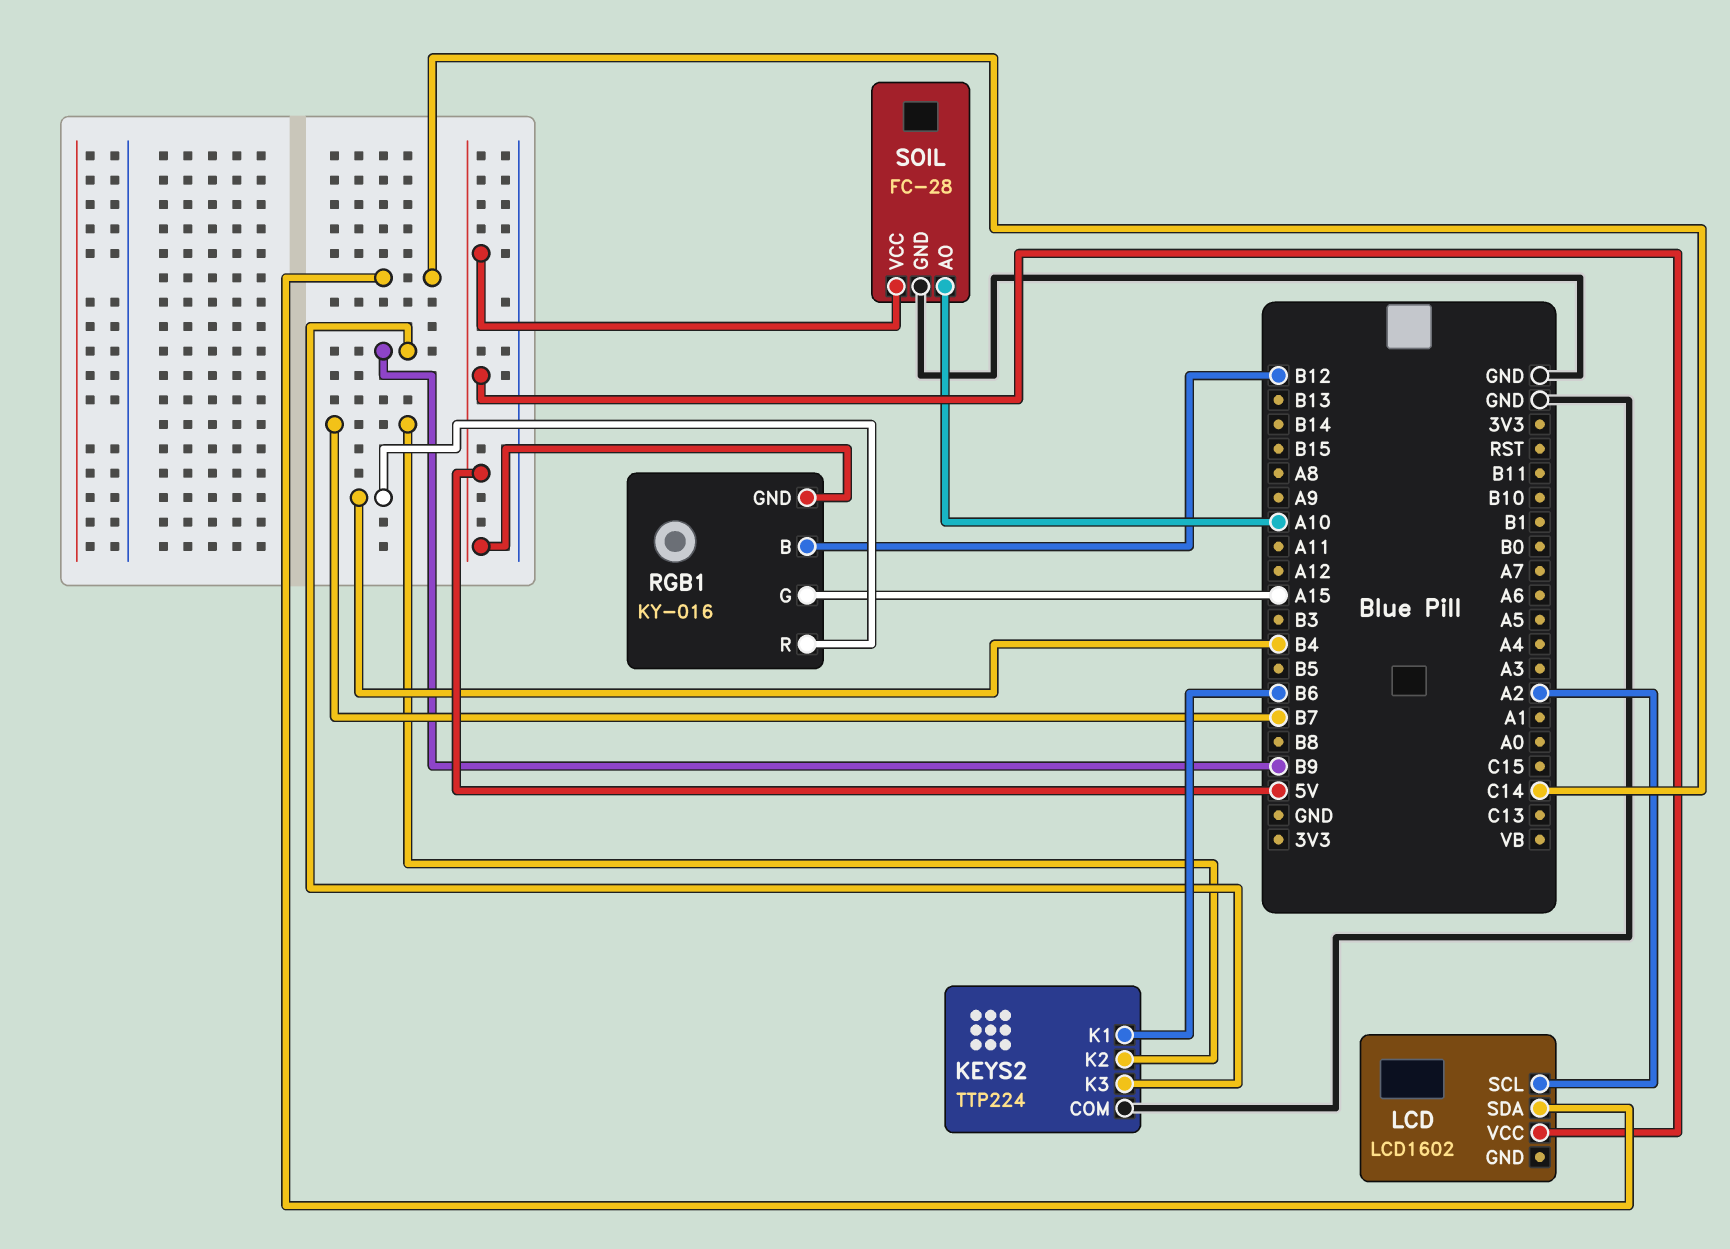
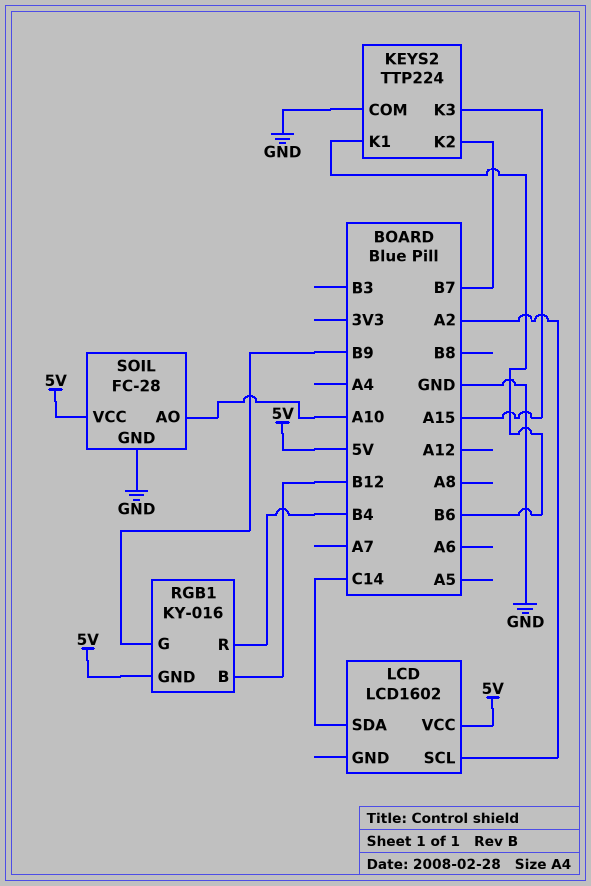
KEYS2 pin K3: B9 -> A15
RGB1 pin G: A15 -> B9

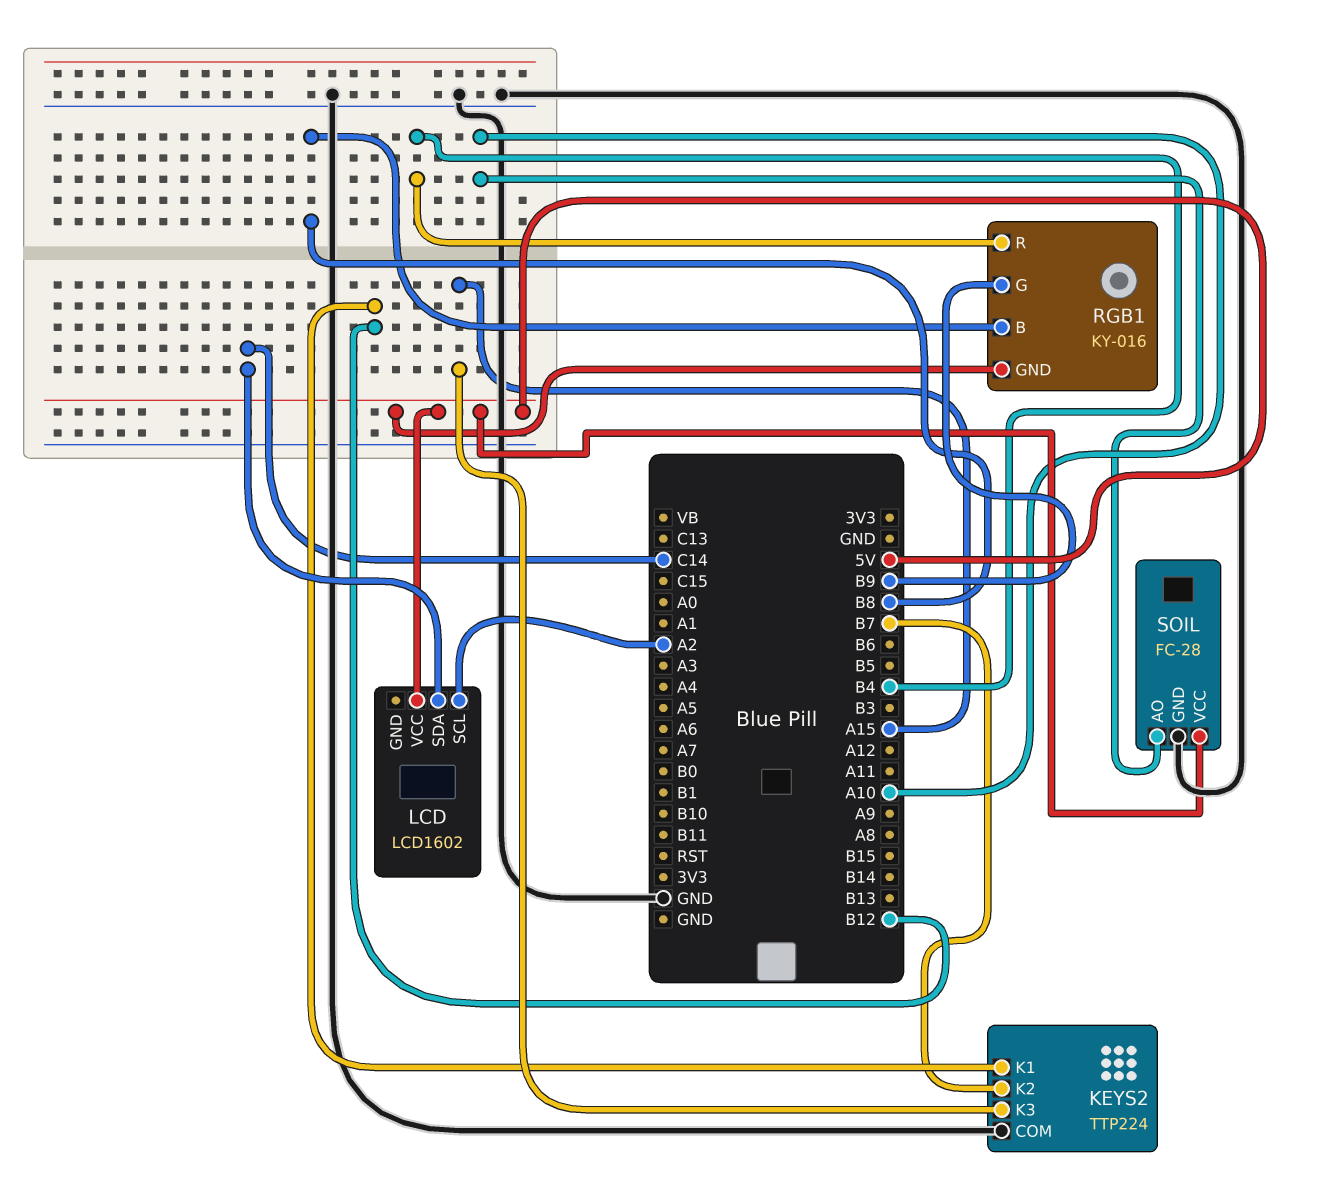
KEYS2 pin K1: B6 -> B12
RGB1 pin B: B12 -> B8

